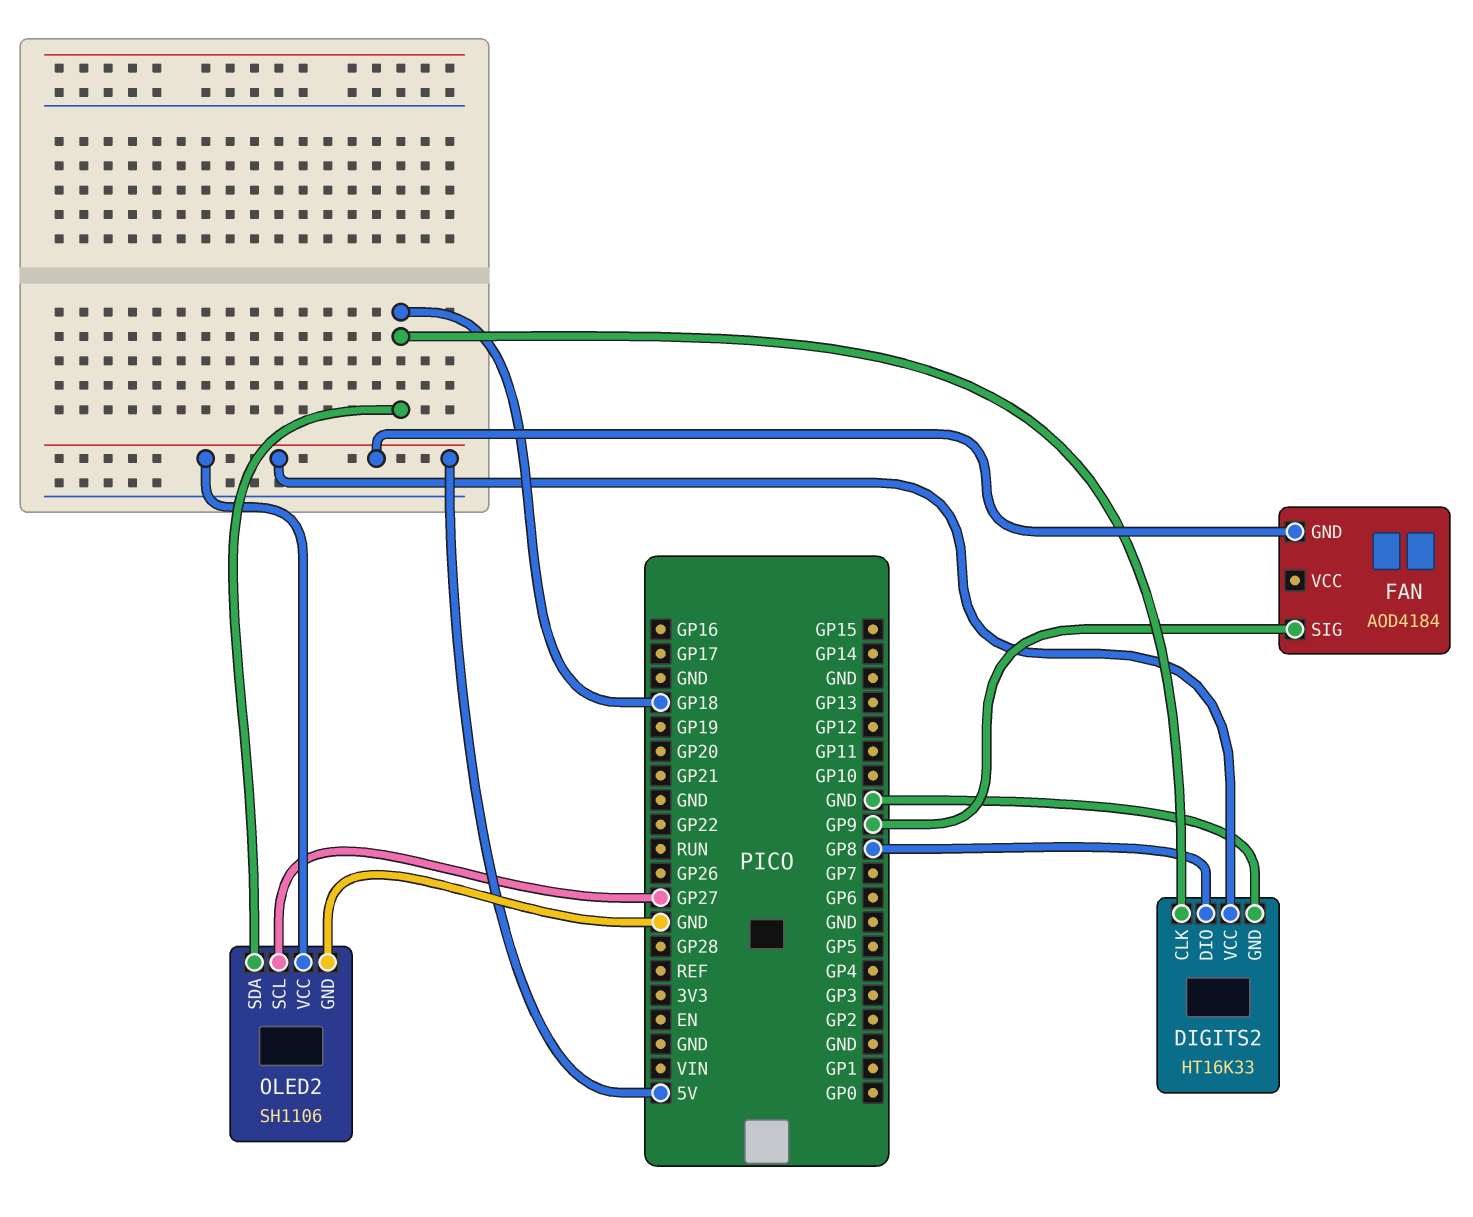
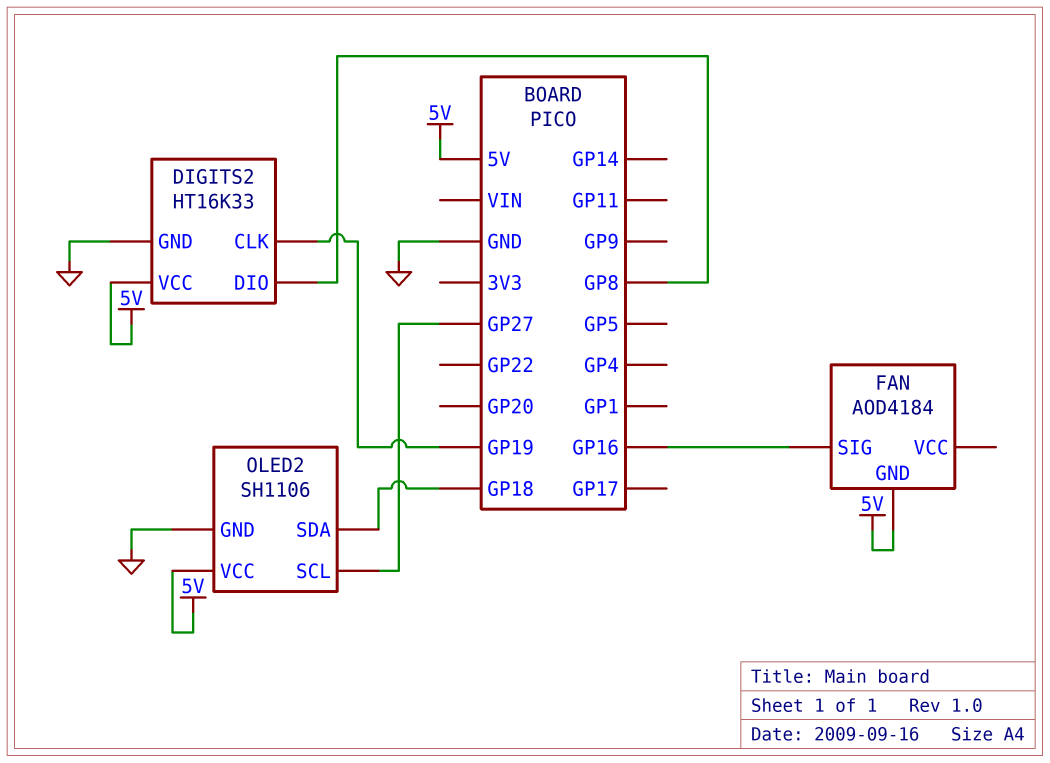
DIGITS2 pin CLK: GP18 -> GP19
FAN pin SIG: GP9 -> GP16

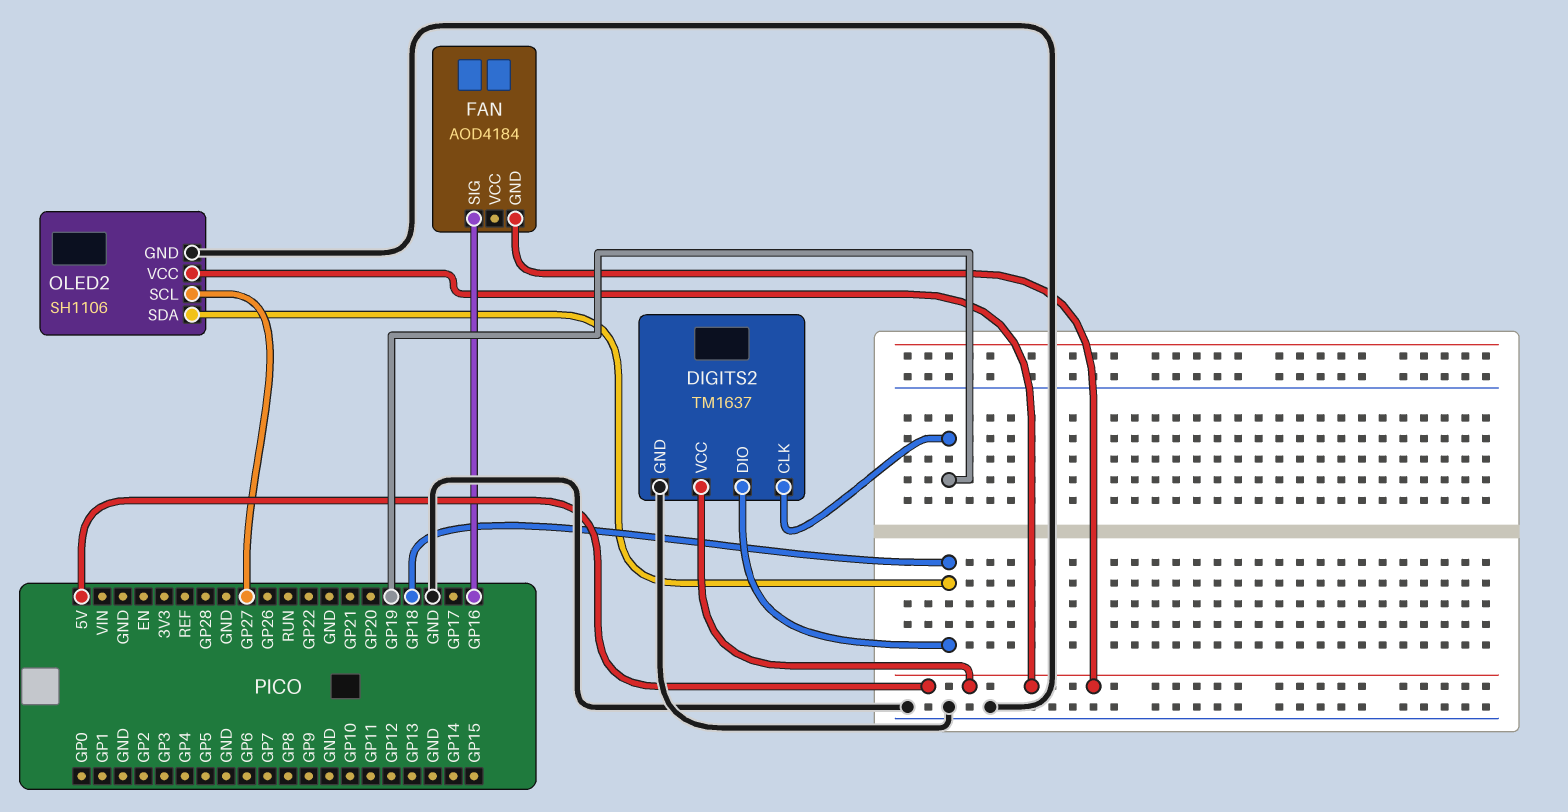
DIGITS2: HT16K33 -> TM1637
DIGITS2 pin DIO: GP8 -> GP18

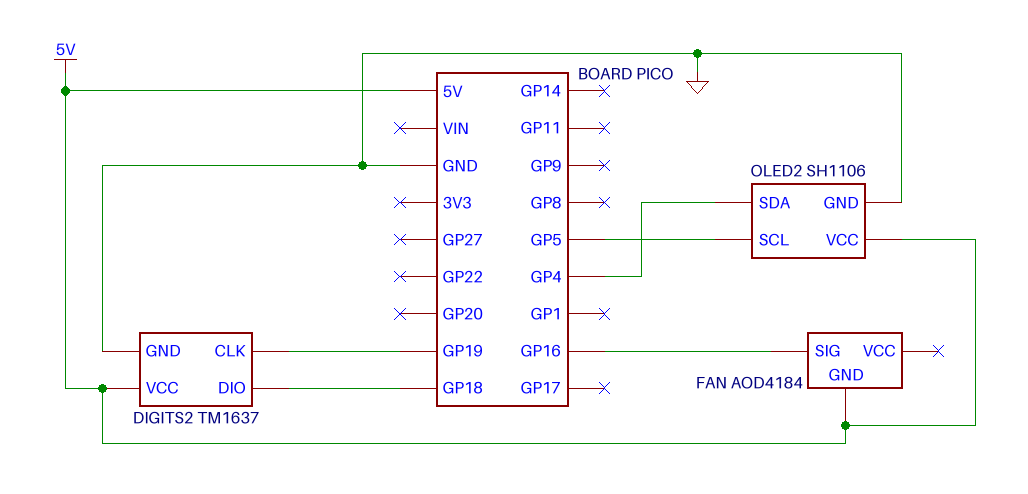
OLED2 pin SCL: GP27 -> GP5
OLED2 pin SDA: GP18 -> GP4

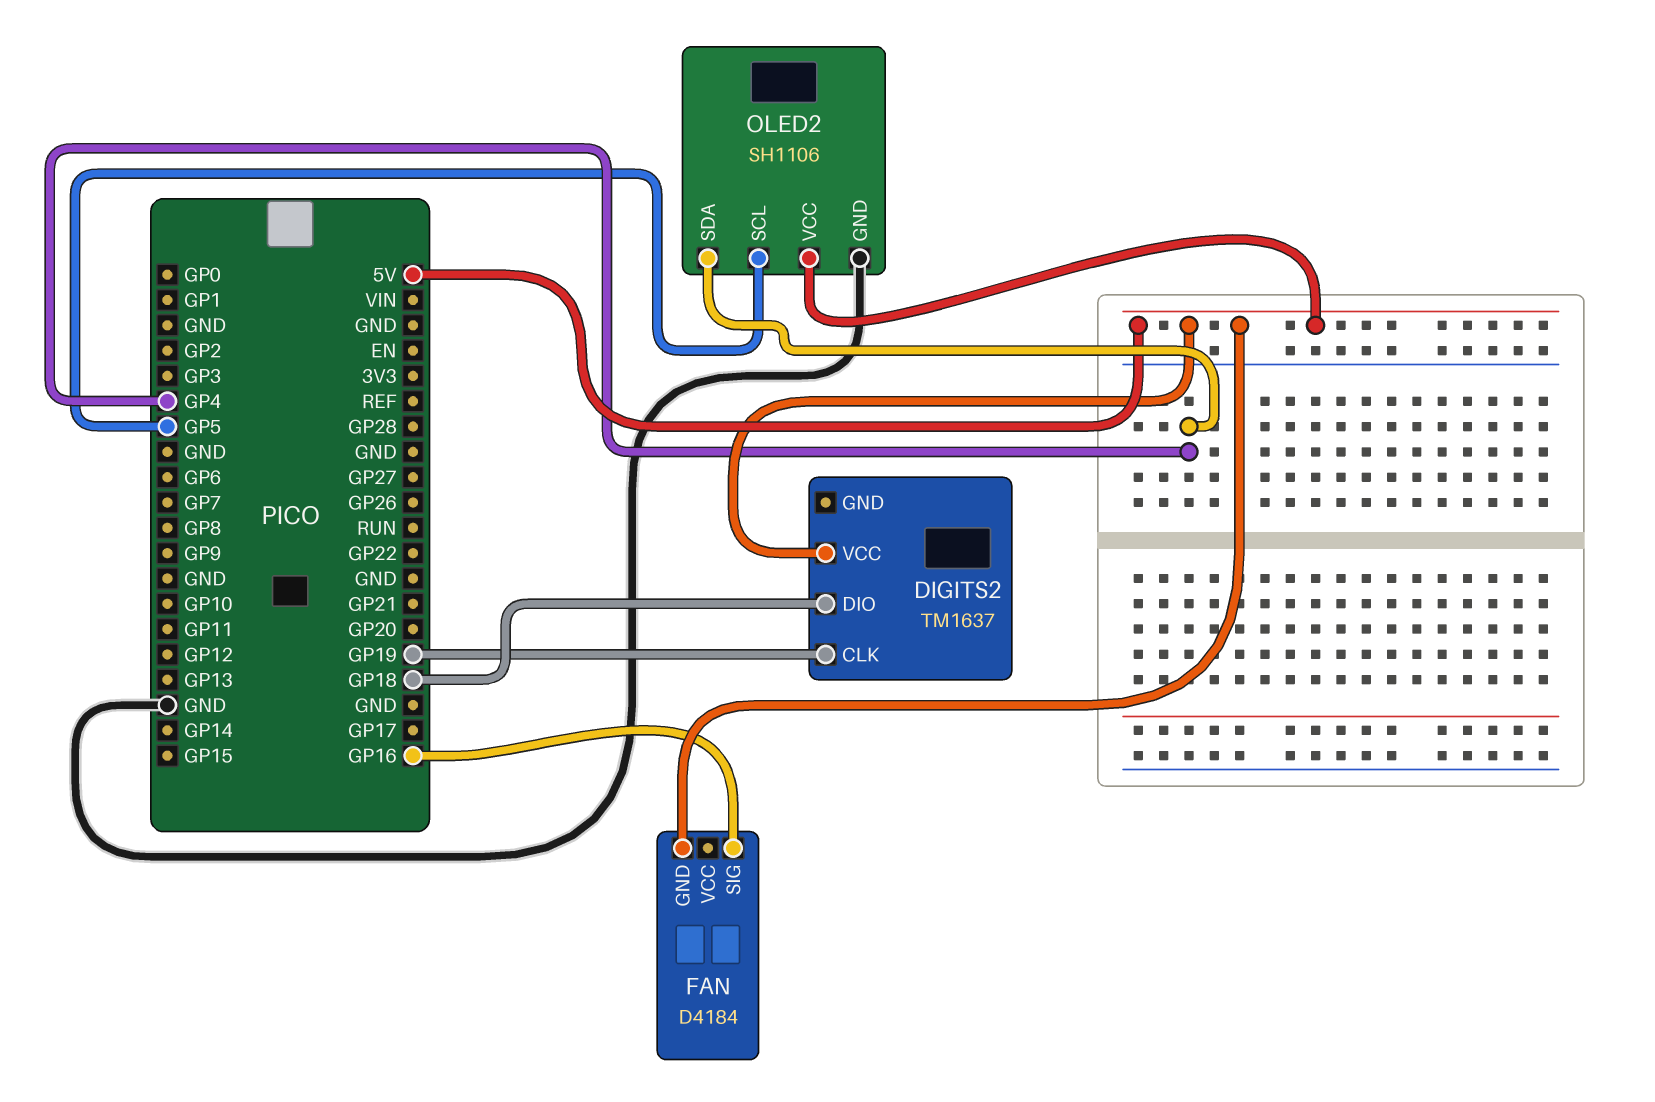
DIGITS2 pin GND: GND -> none
FAN: AOD4184 -> D4184

